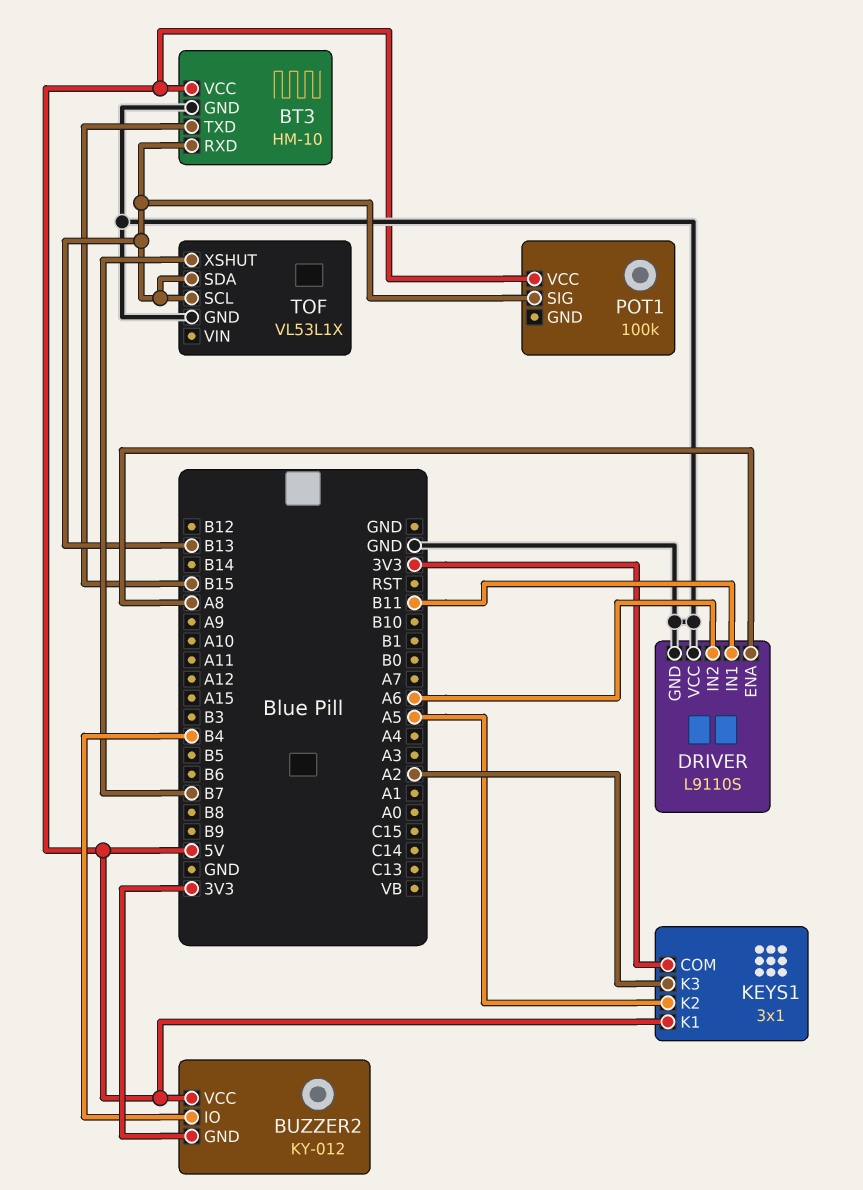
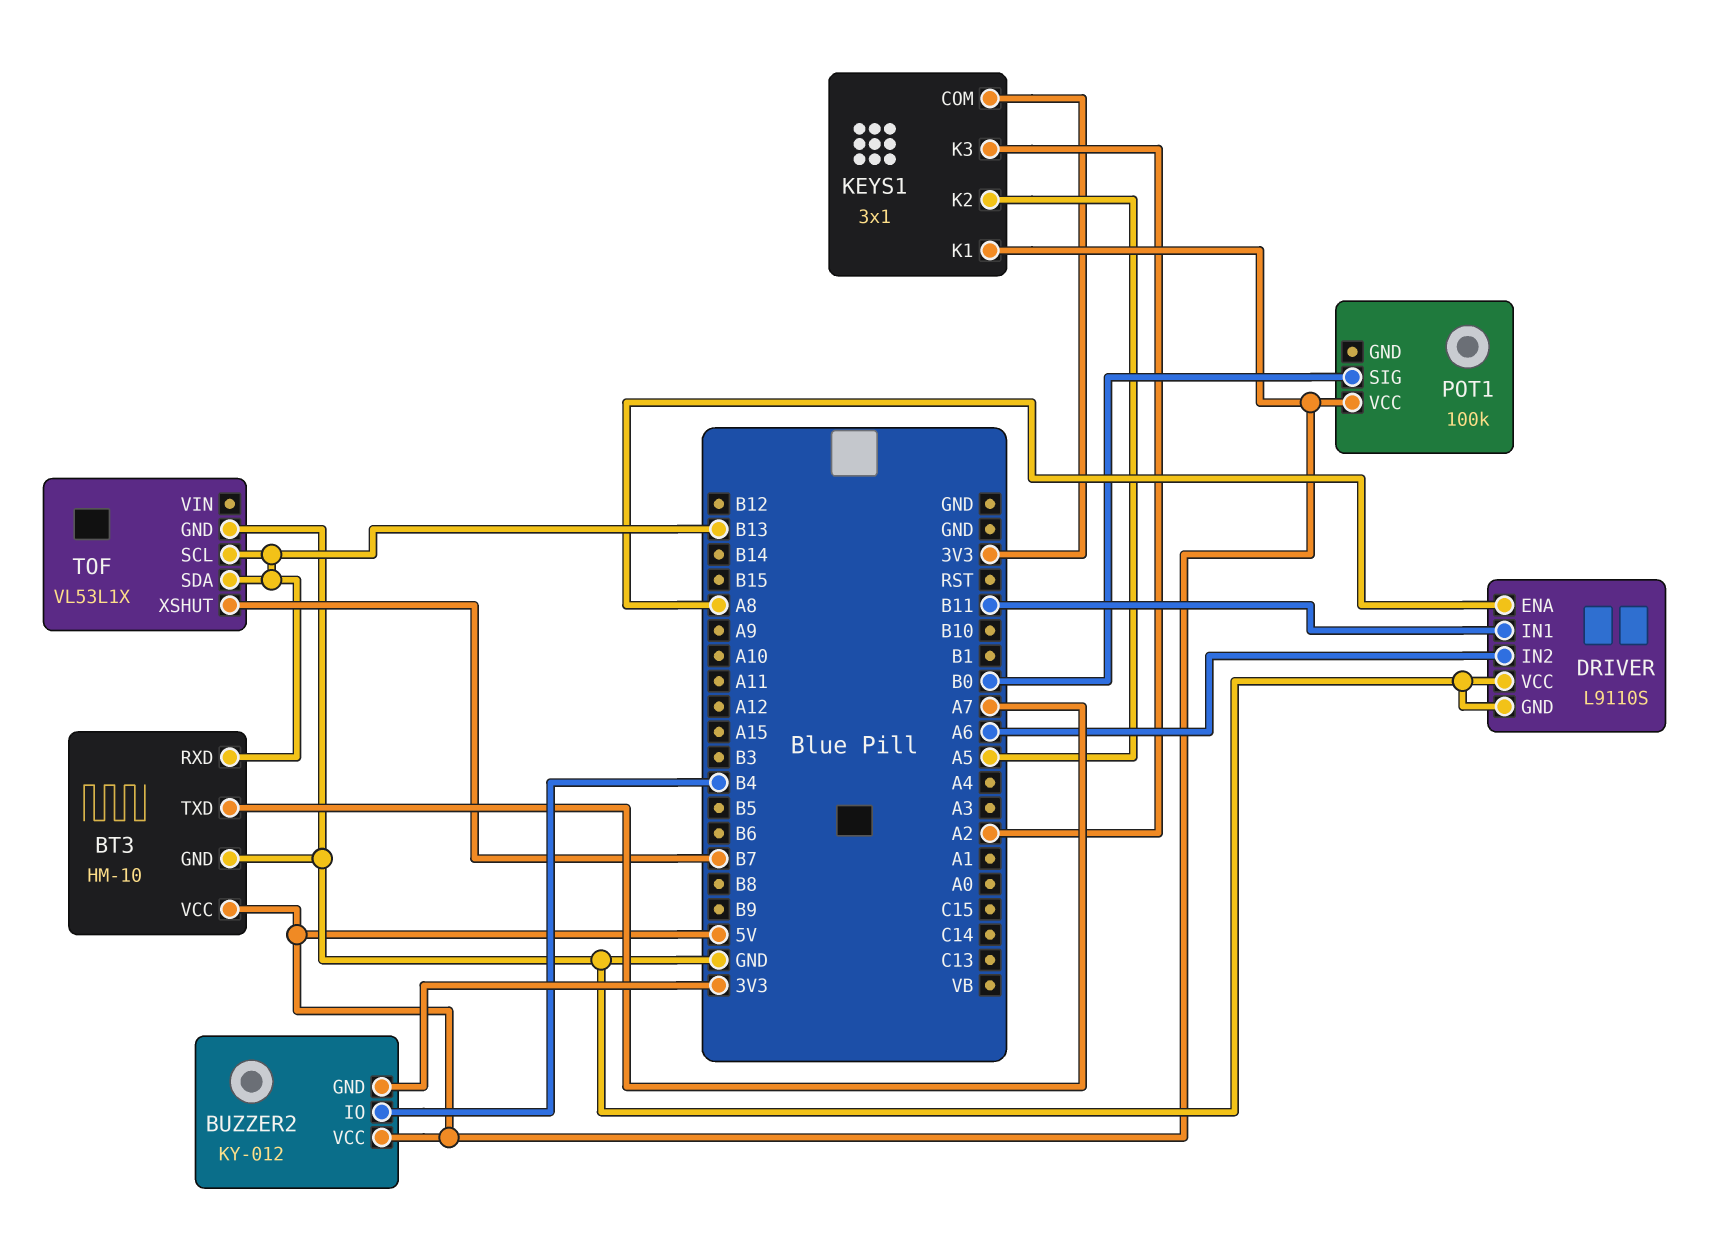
BT3 pin TXD: B15 -> A7
POT1 pin SIG: B13 -> B0

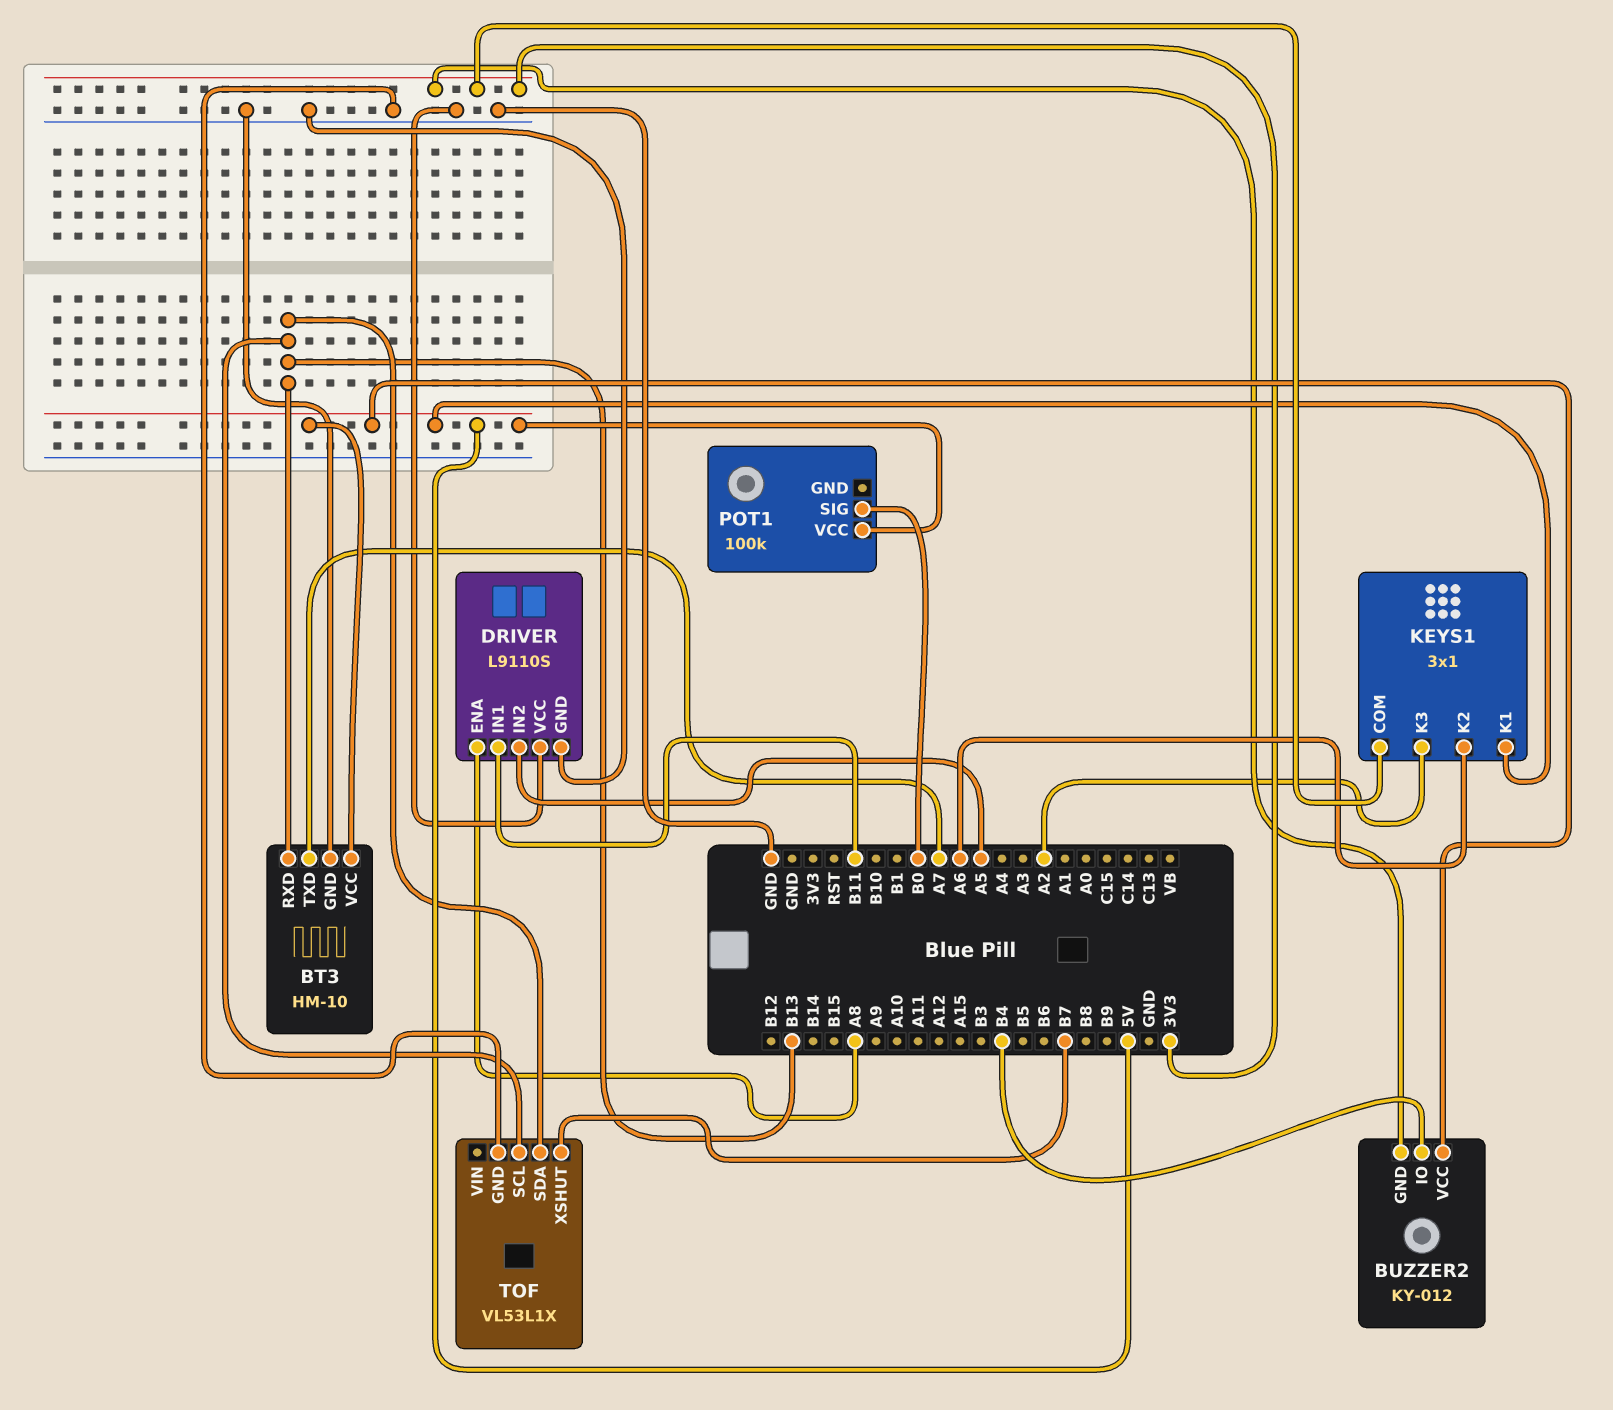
DRIVER pin IN2: A6 -> A5
KEYS1 pin K2: A5 -> A6

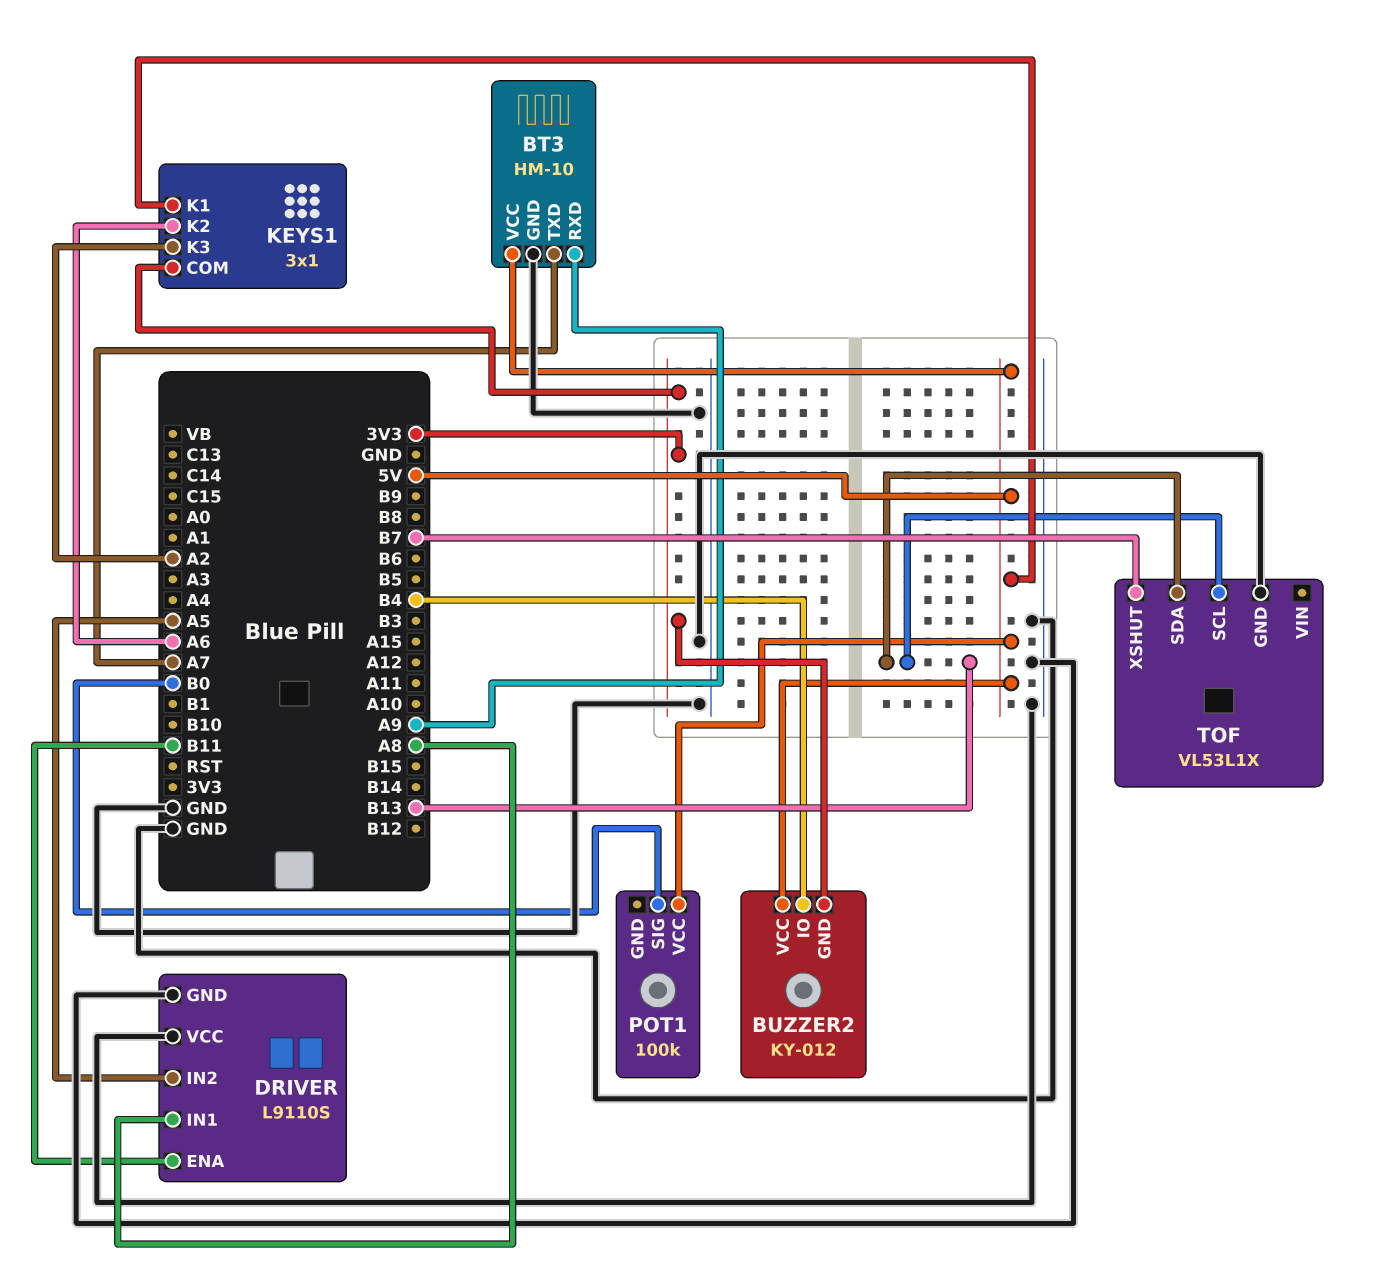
BT3 pin RXD: B13 -> A9
DRIVER pin ENA: A8 -> B11
DRIVER pin IN1: B11 -> A8

